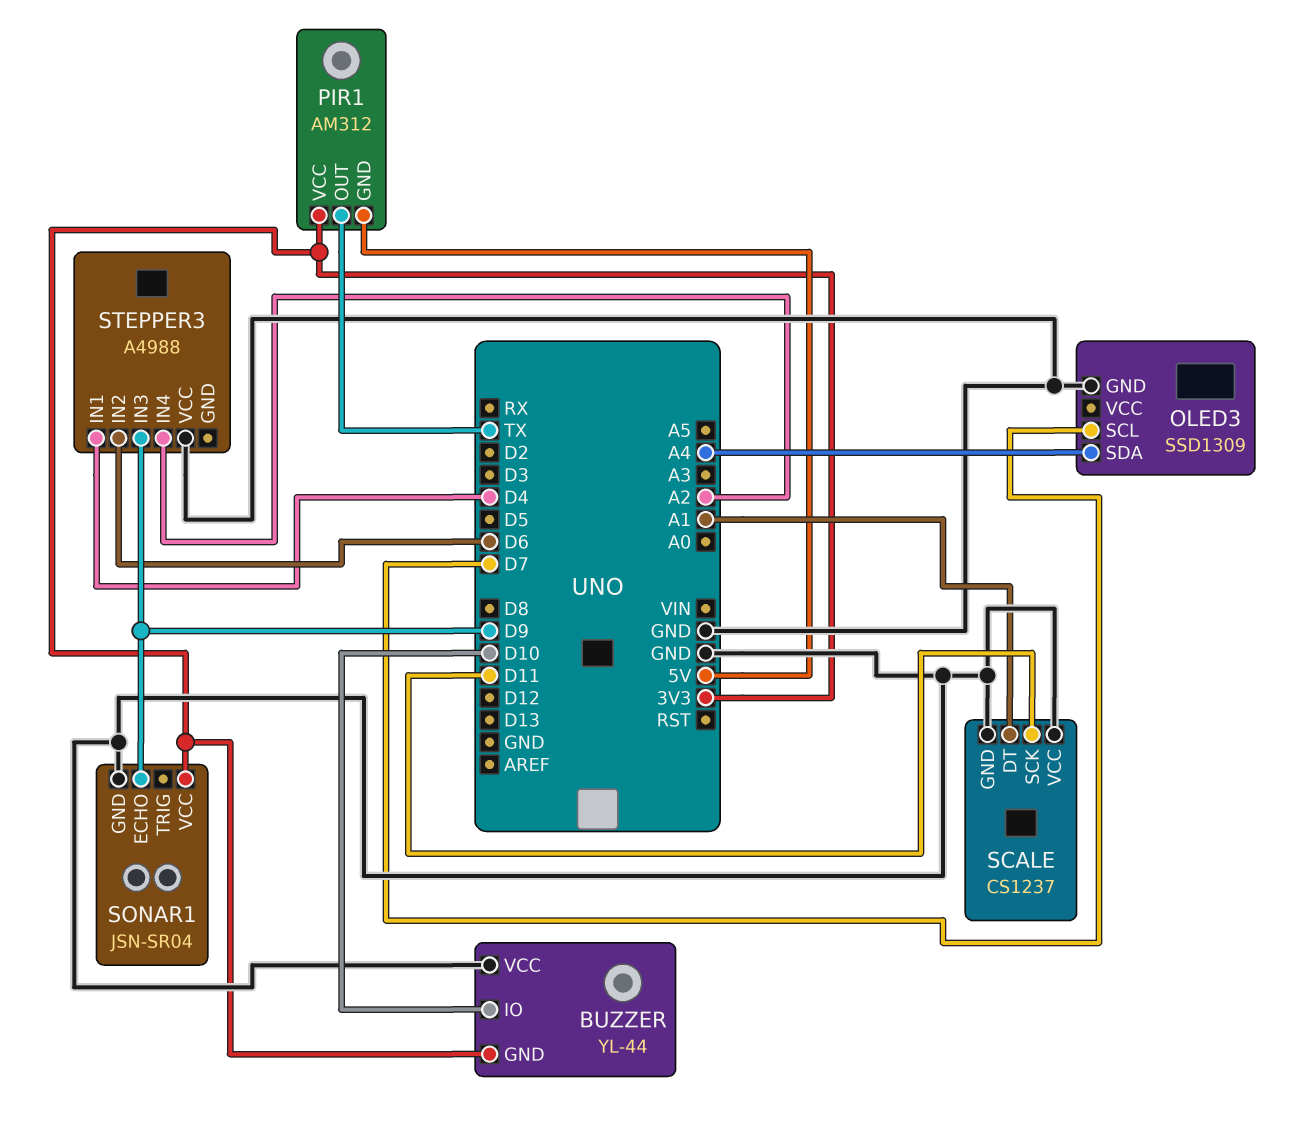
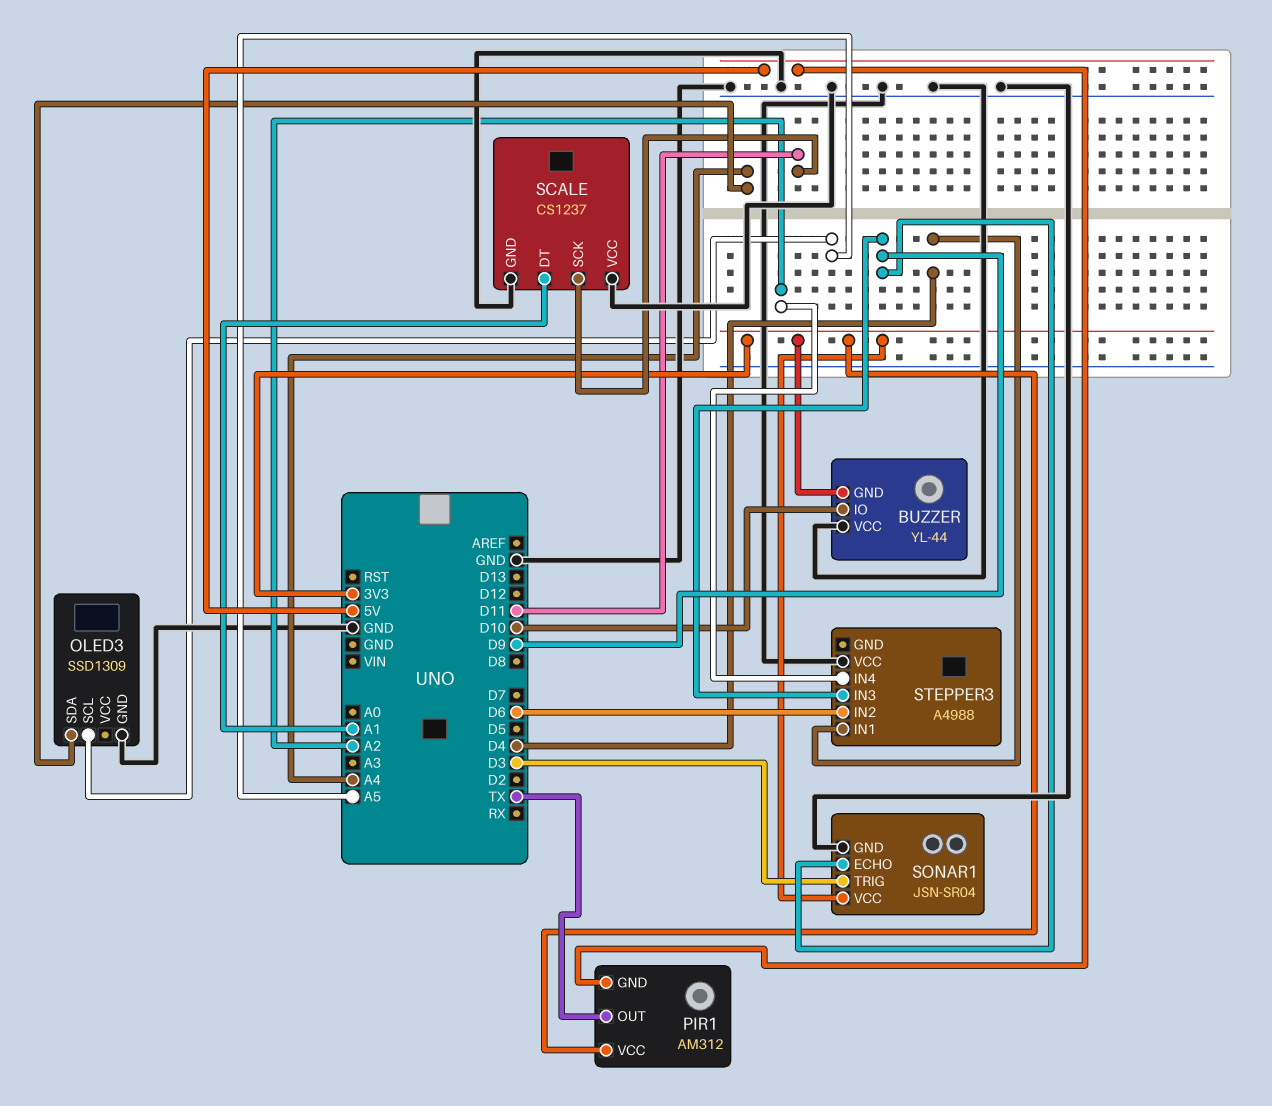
OLED3 pin SCL: D7 -> A5
SONAR1 pin TRIG: none -> D3

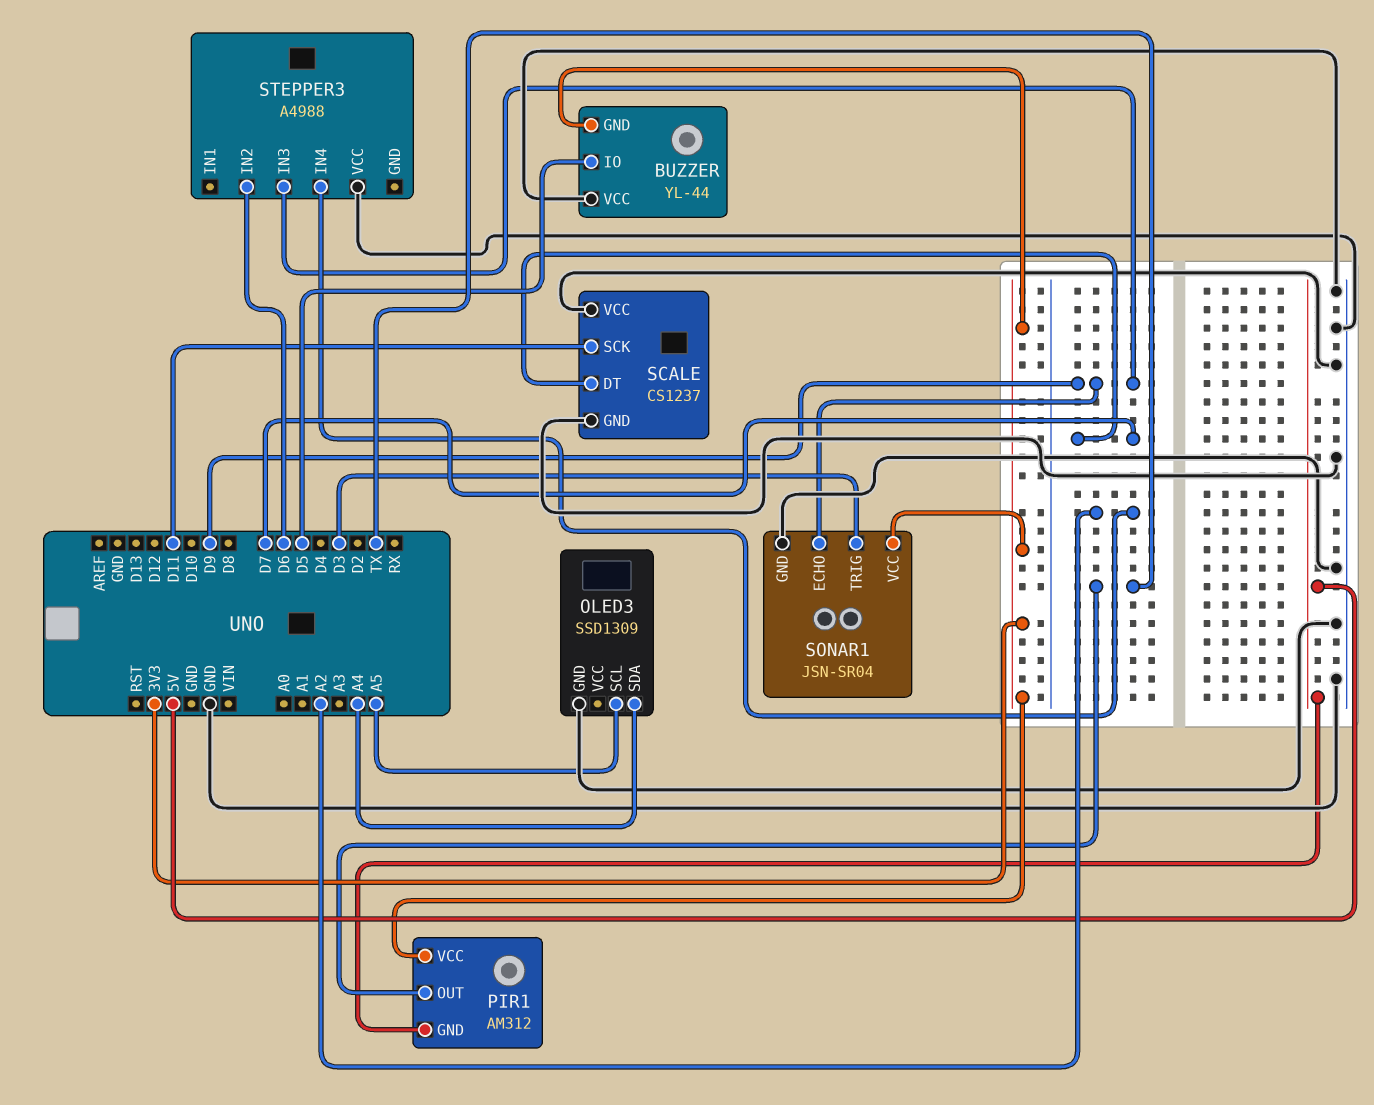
BUZZER pin IO: D10 -> D5
SCALE pin DT: A1 -> D7
STEPPER3 pin IN1: D4 -> none

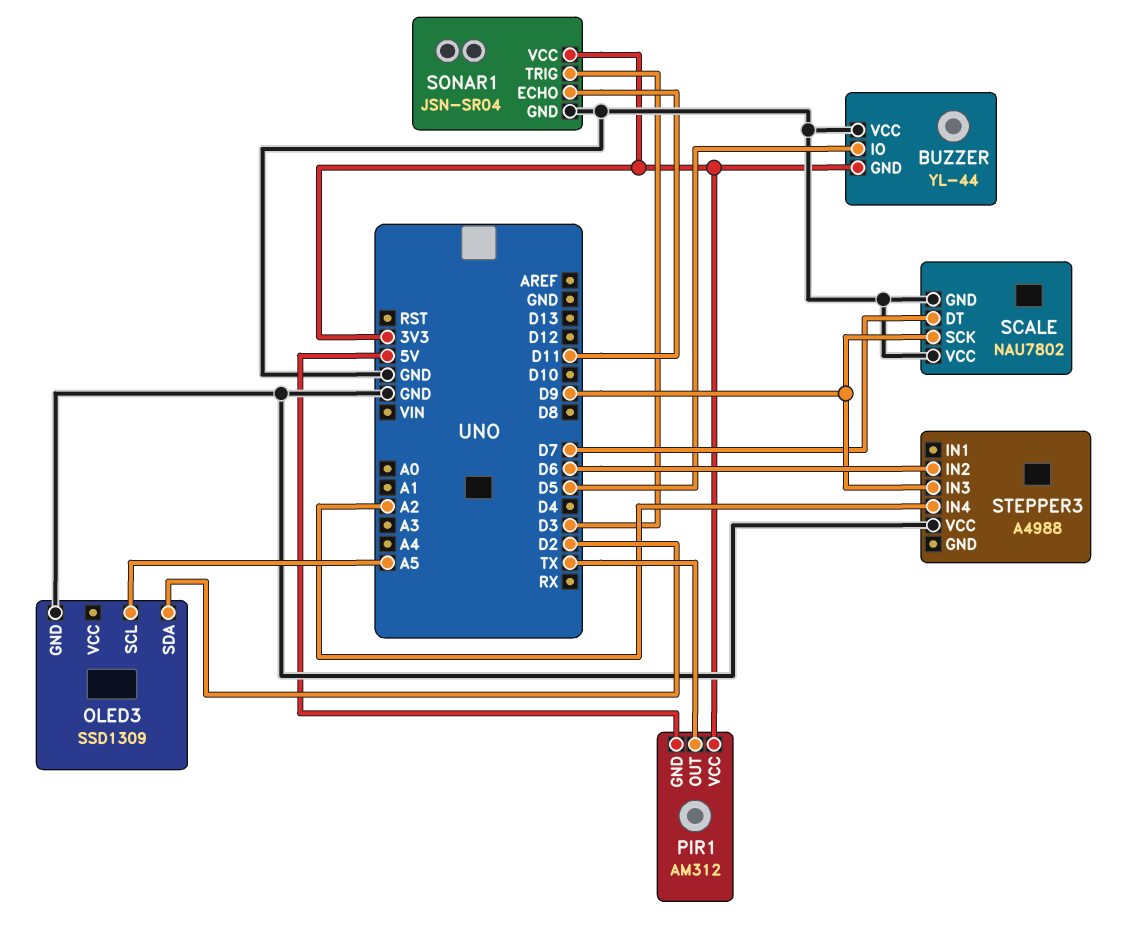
OLED3 pin SDA: A4 -> D2
SCALE: CS1237 -> NAU7802
SCALE pin SCK: D11 -> D9
SONAR1 pin ECHO: D9 -> D11

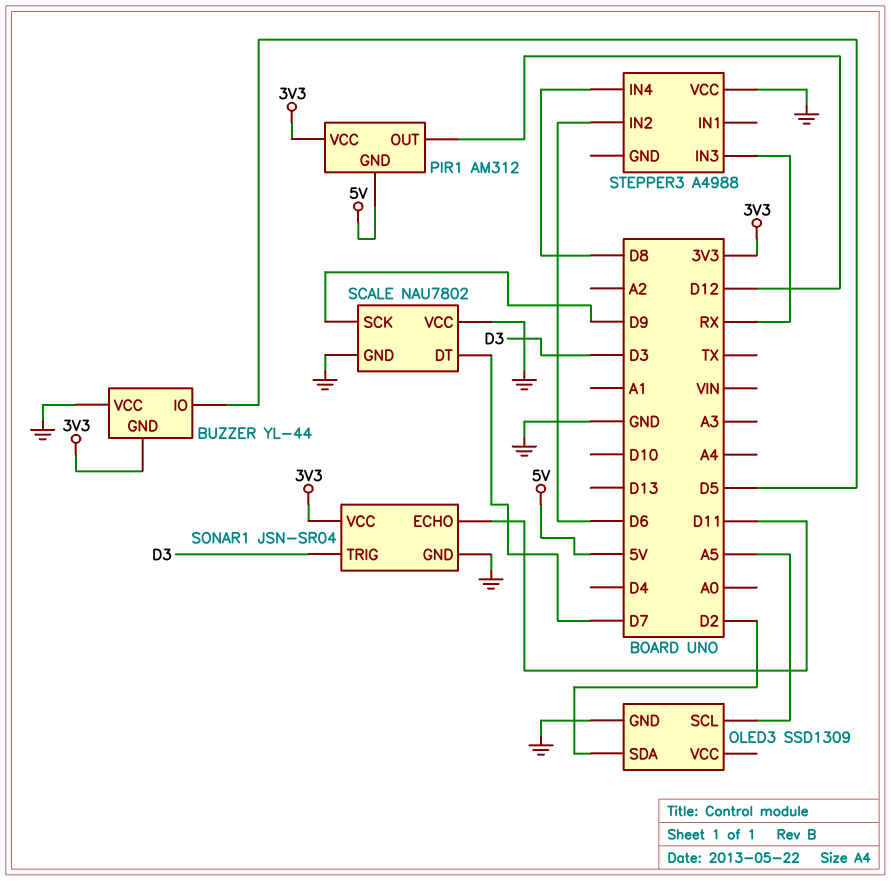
PIR1 pin OUT: TX -> D12
STEPPER3 pin IN3: D9 -> RX
STEPPER3 pin IN4: A2 -> D8

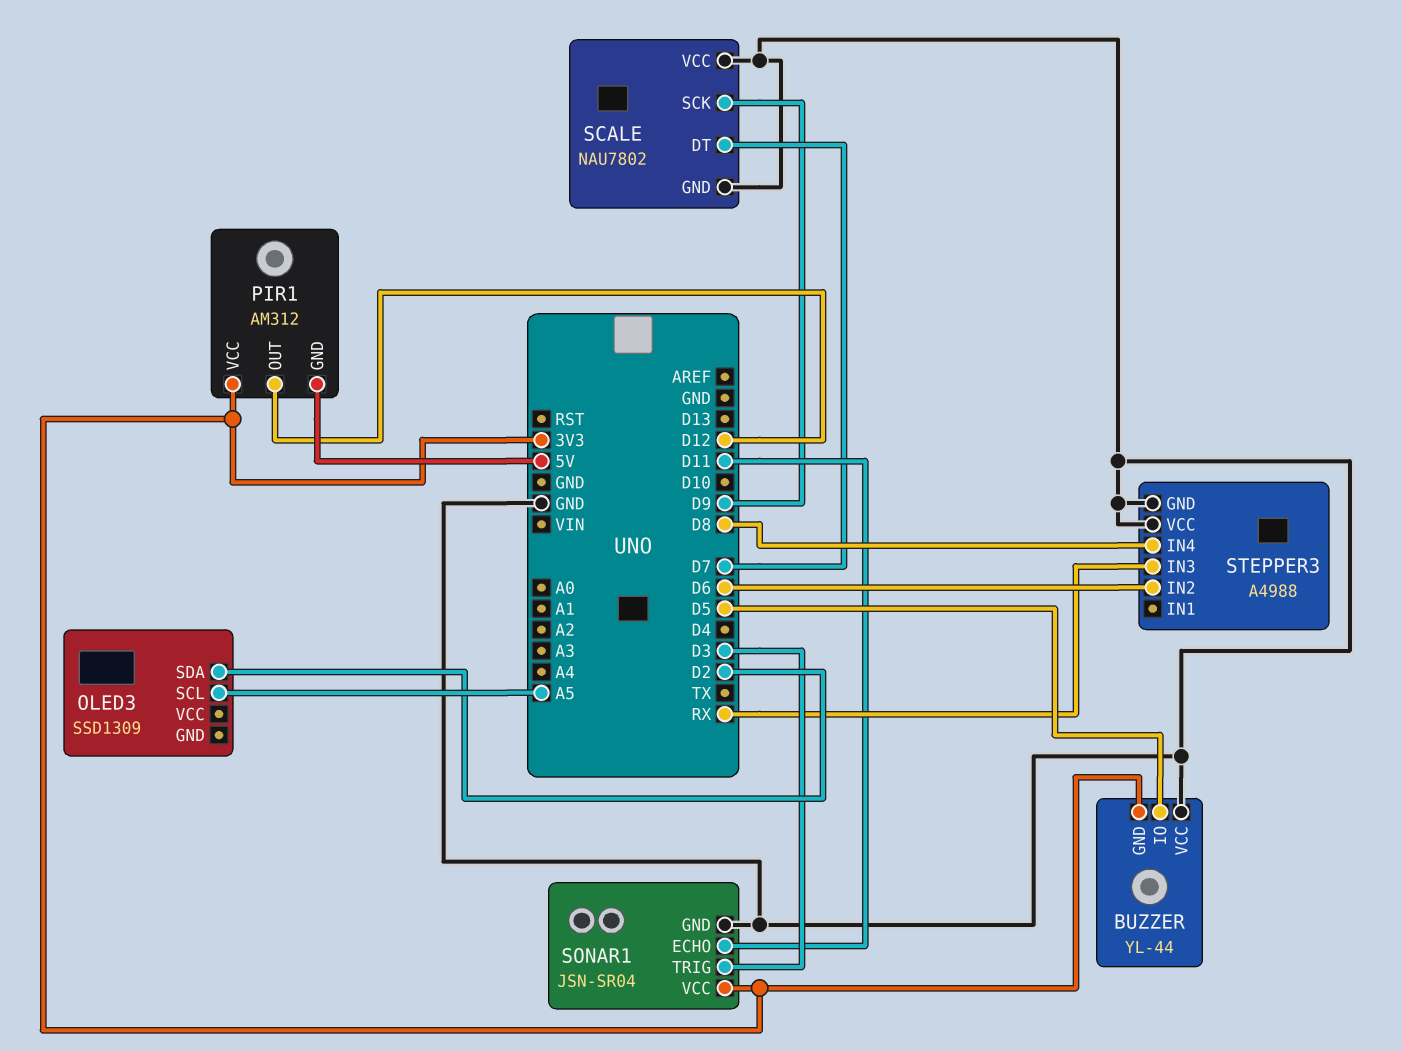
OLED3 pin GND: GND -> none
STEPPER3 pin GND: none -> GND

